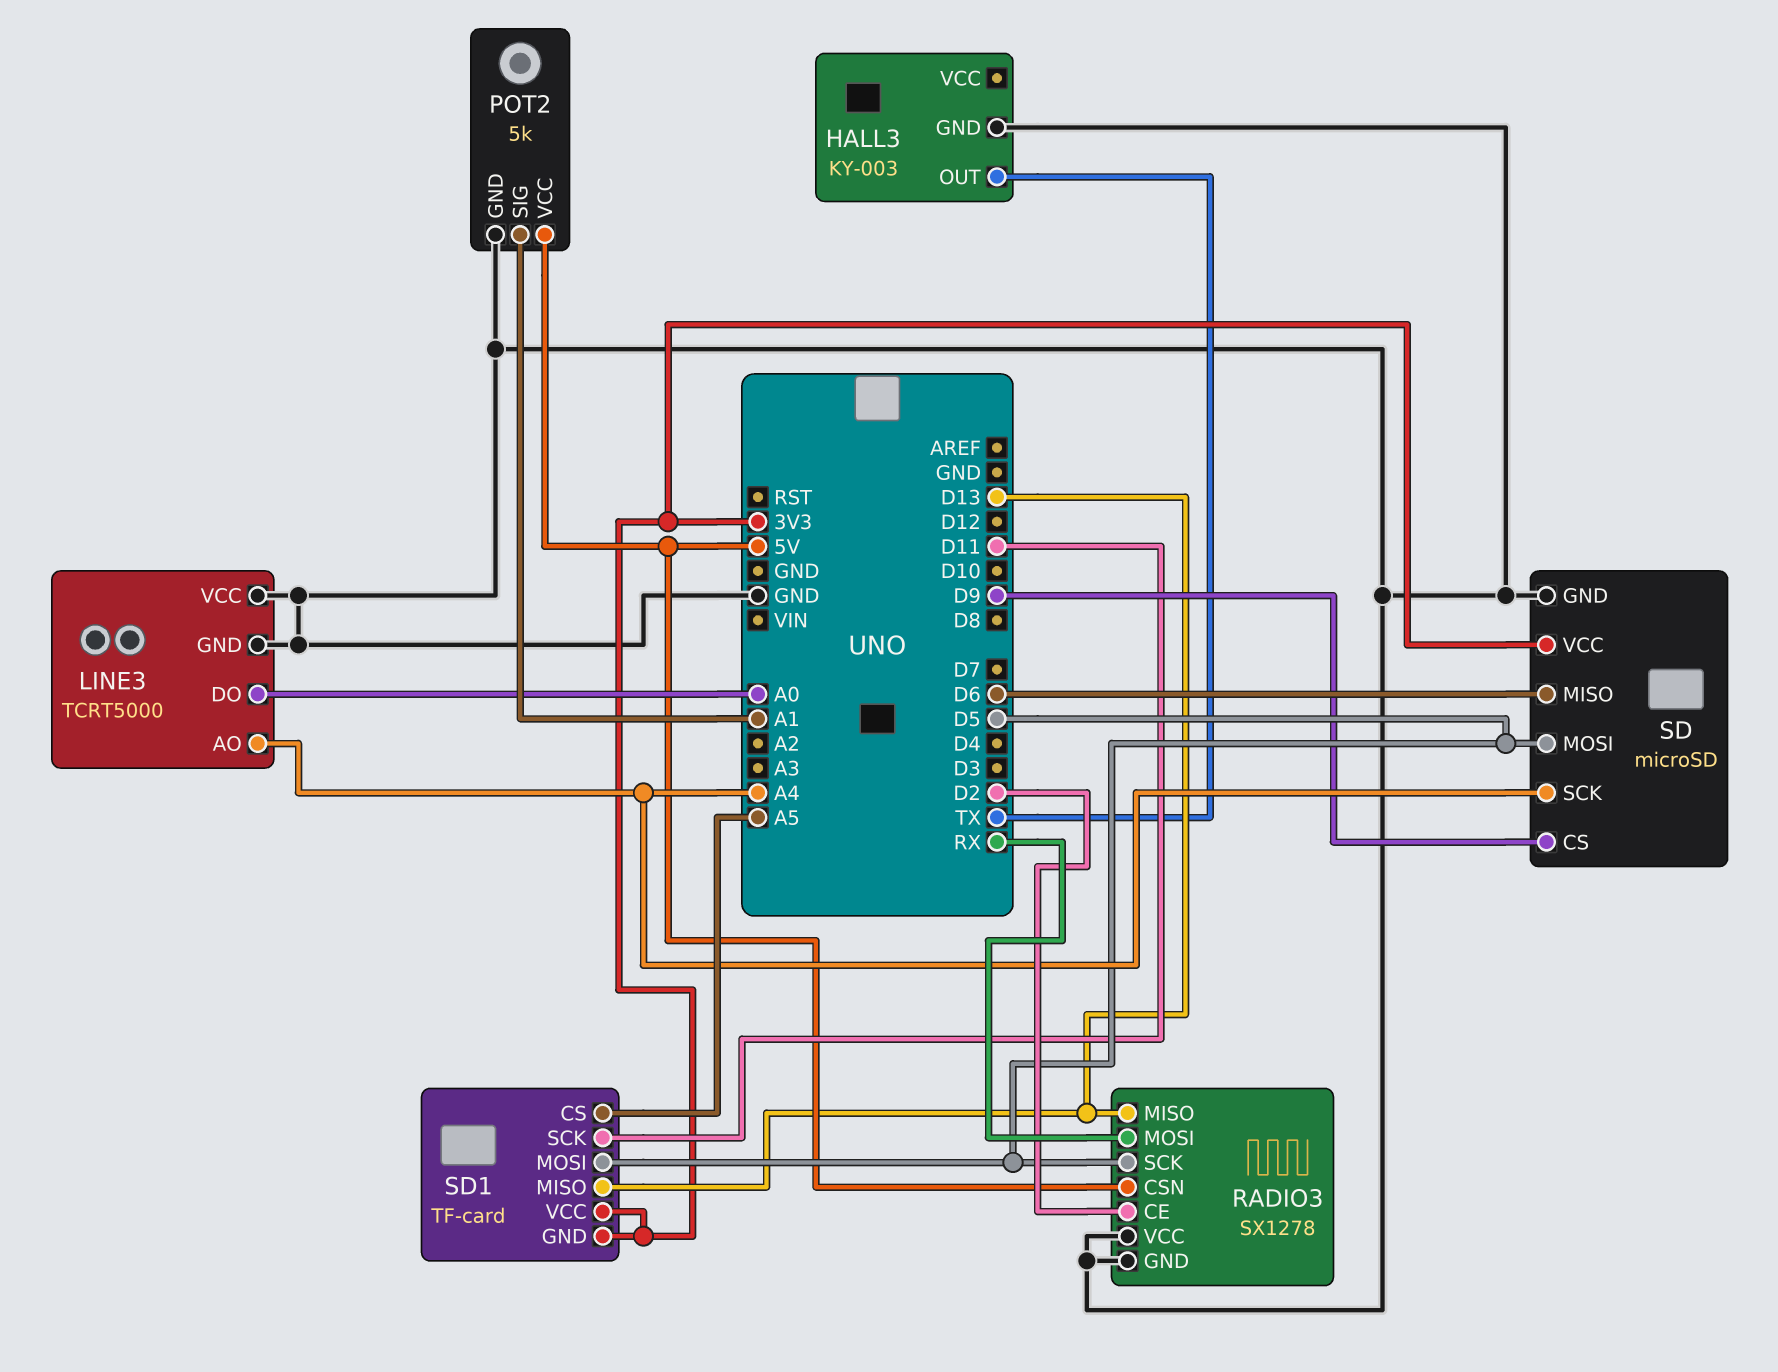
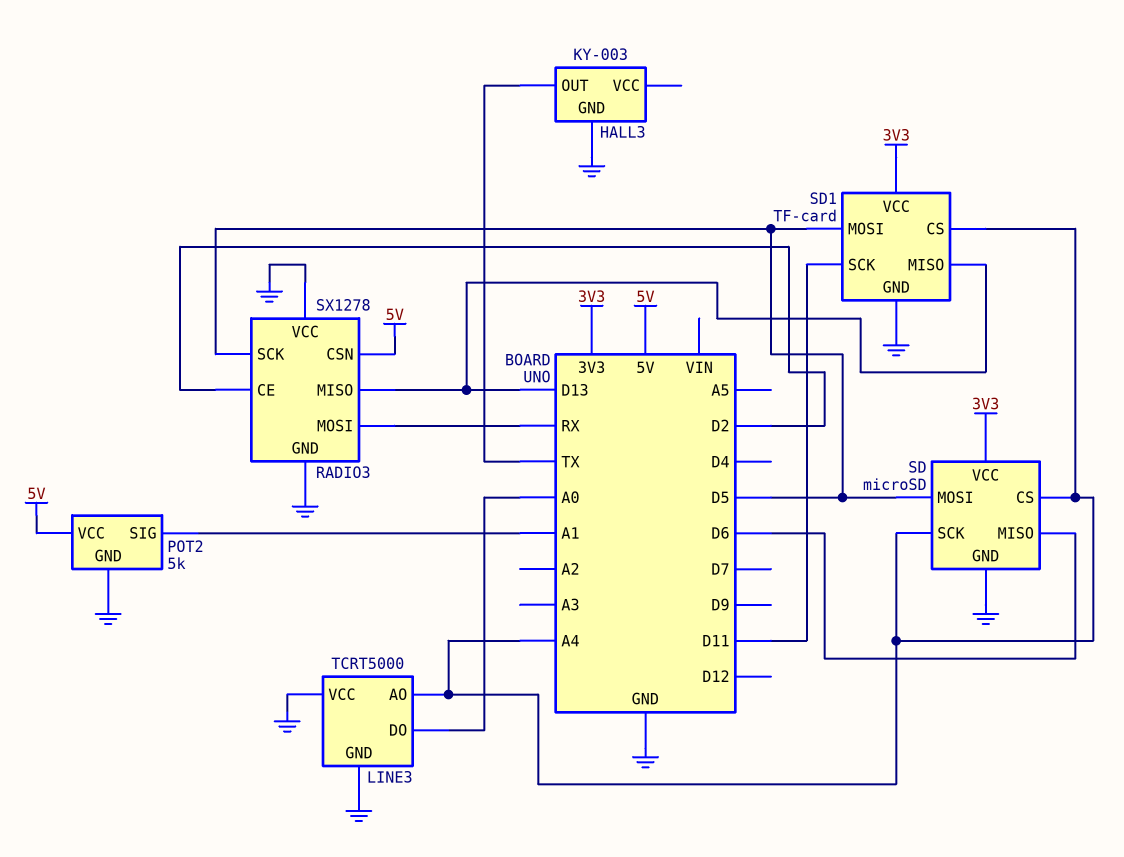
SD pin CS: D9 -> A4
SD1 pin CS: A5 -> A4
SD1 pin GND: 3V3 -> GND

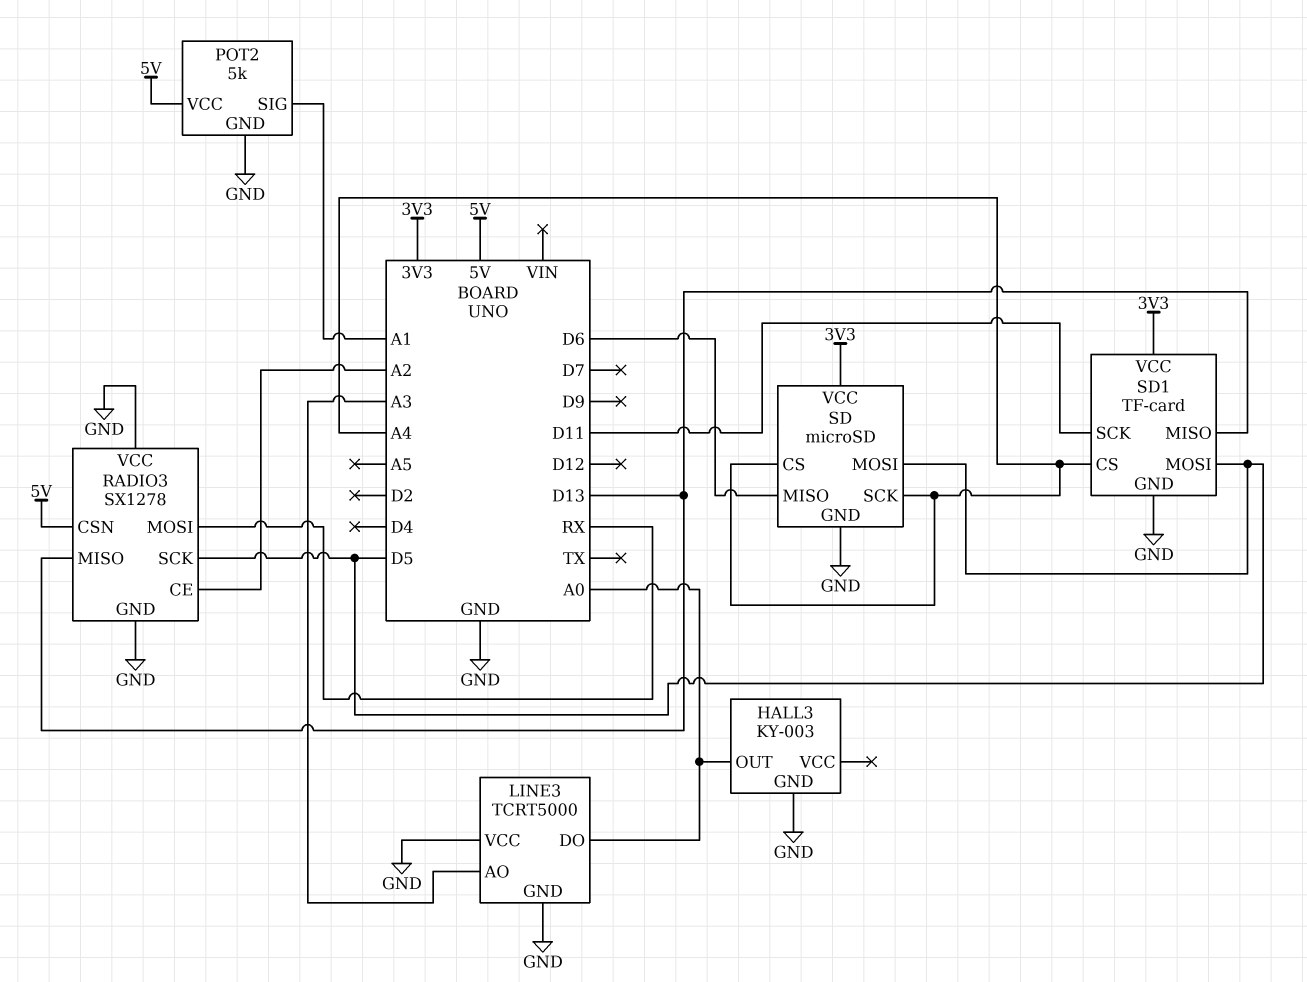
HALL3 pin OUT: TX -> A0
LINE3 pin AO: A4 -> A3
RADIO3 pin CE: D2 -> A2

